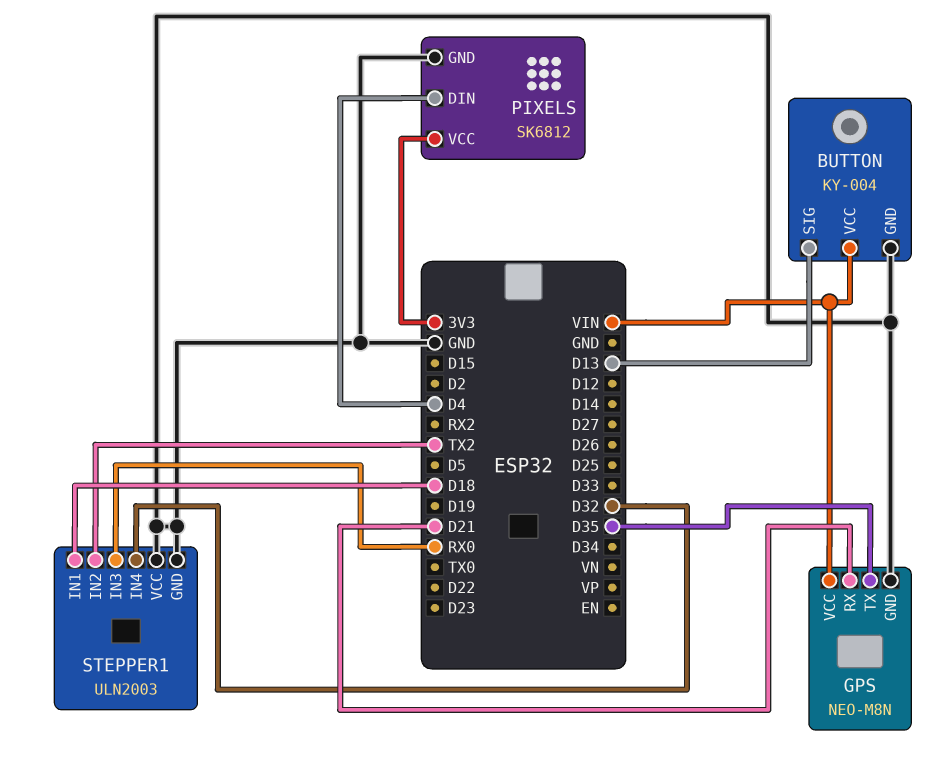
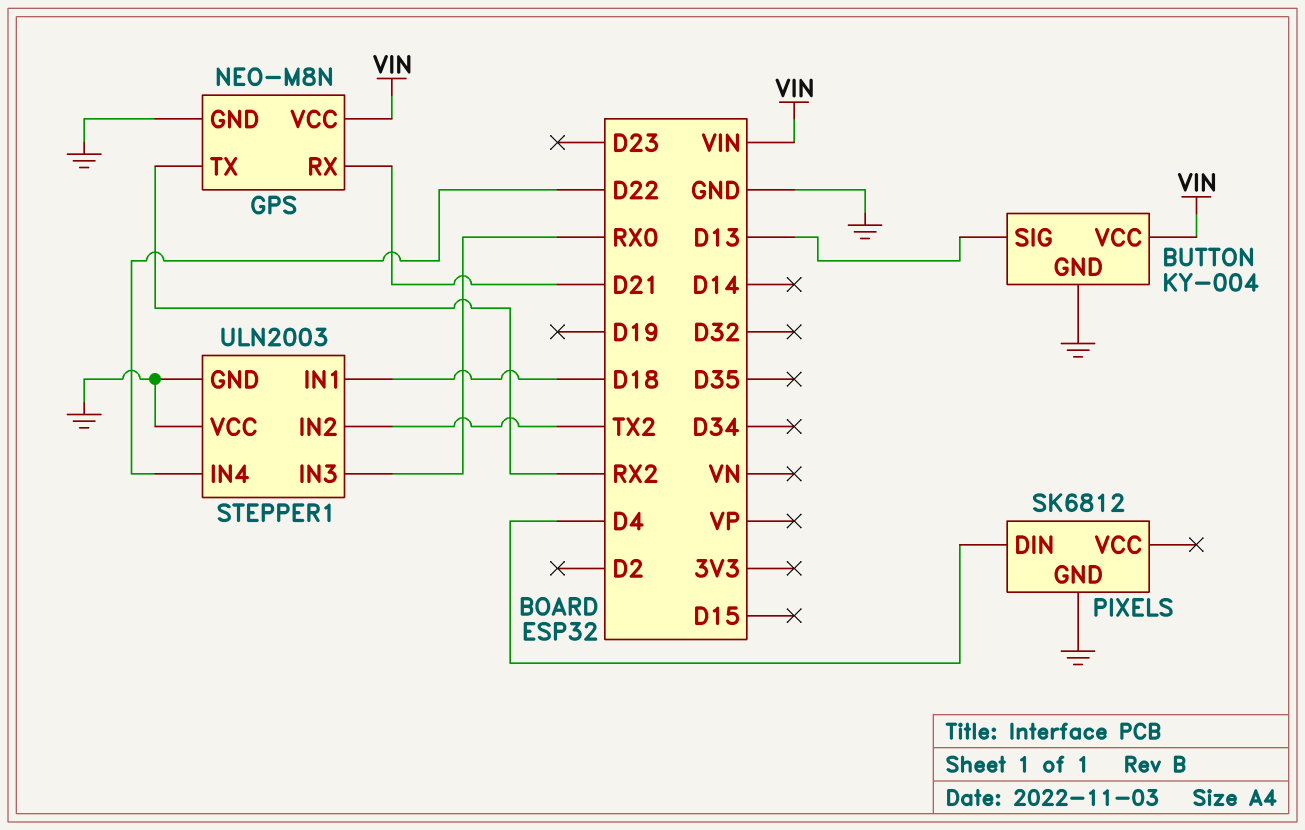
GPS pin TX: D35 -> RX2
PIXELS pin VCC: 3V3 -> none
STEPPER1 pin IN4: D32 -> D22

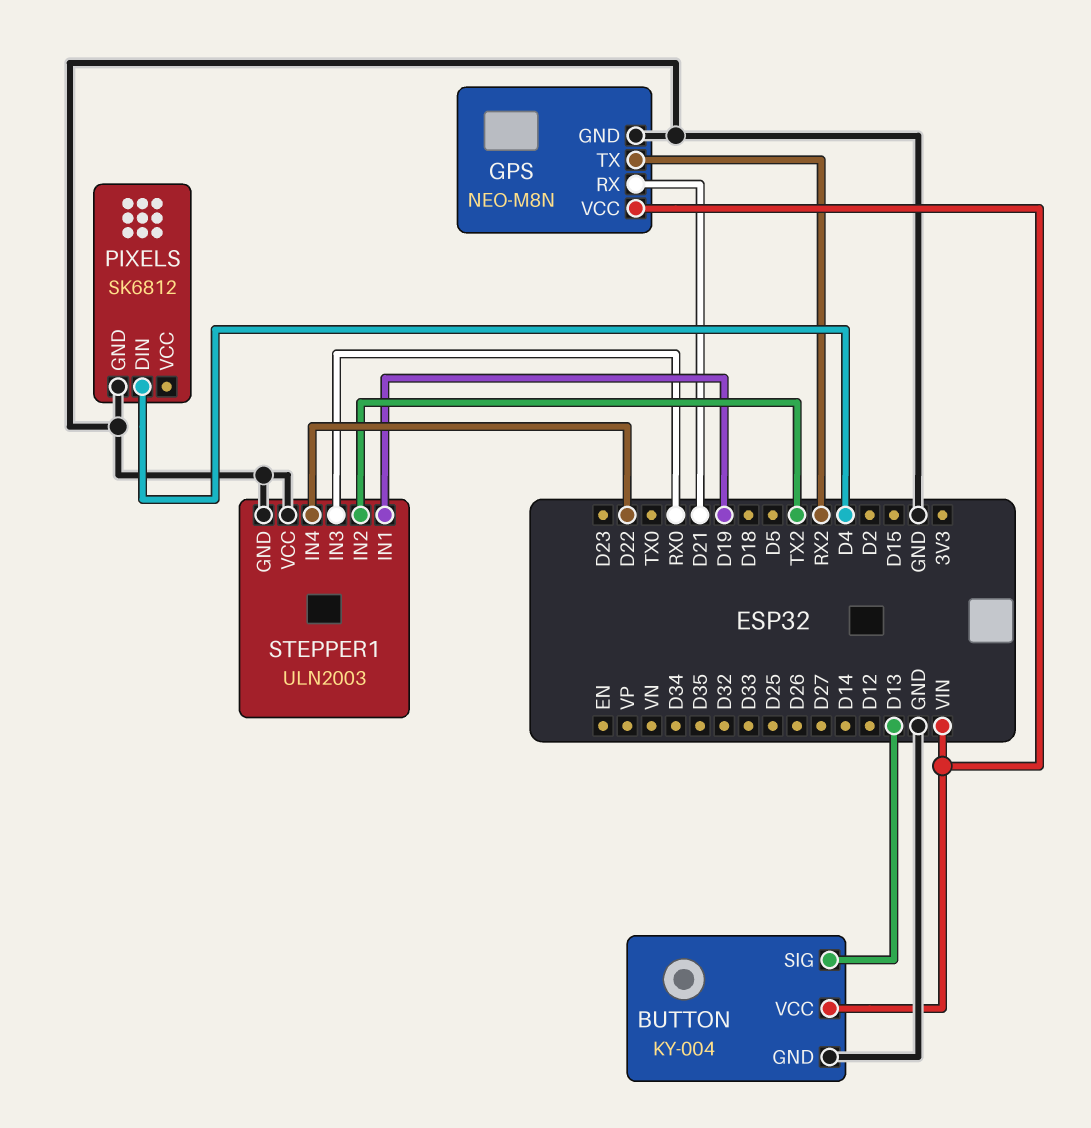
STEPPER1 pin IN1: D18 -> D19

